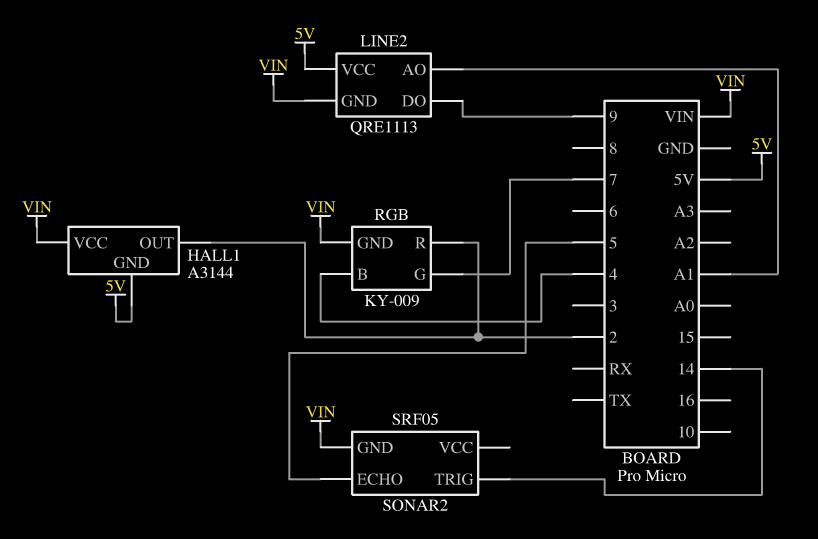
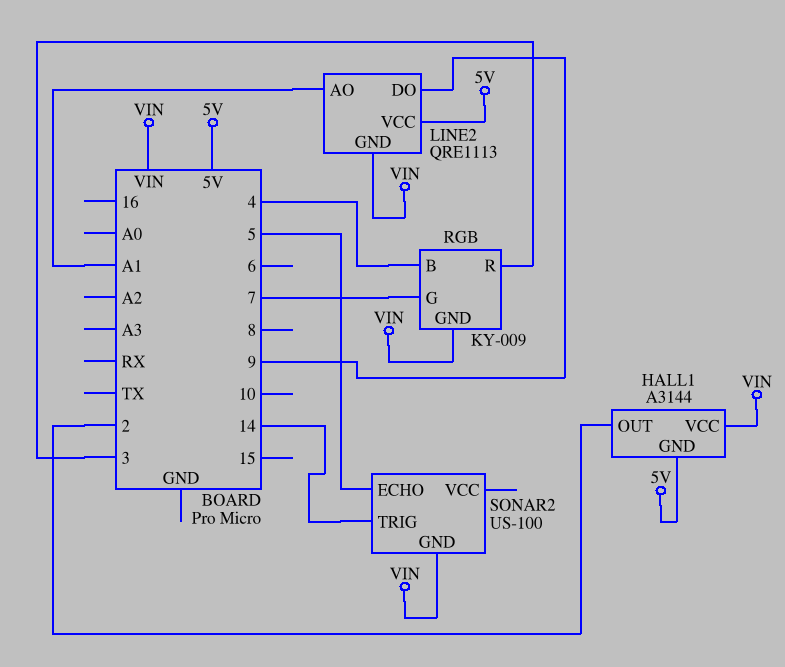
RGB pin R: 2 -> 3
SONAR2: SRF05 -> US-100

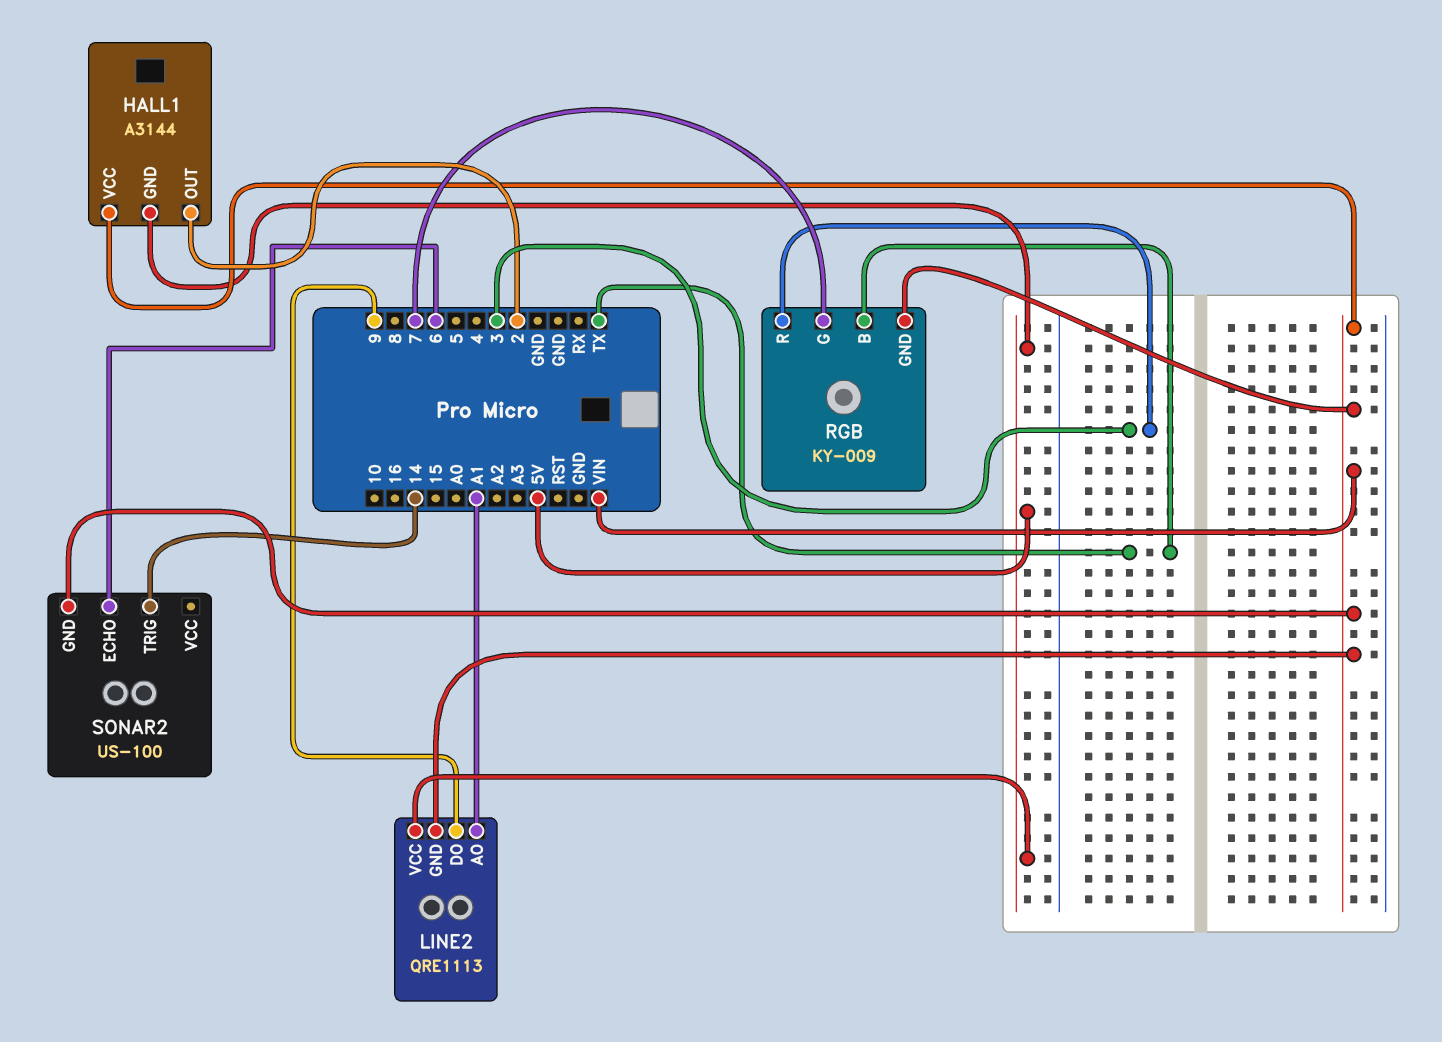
RGB pin B: 4 -> TX
SONAR2 pin ECHO: 5 -> 6

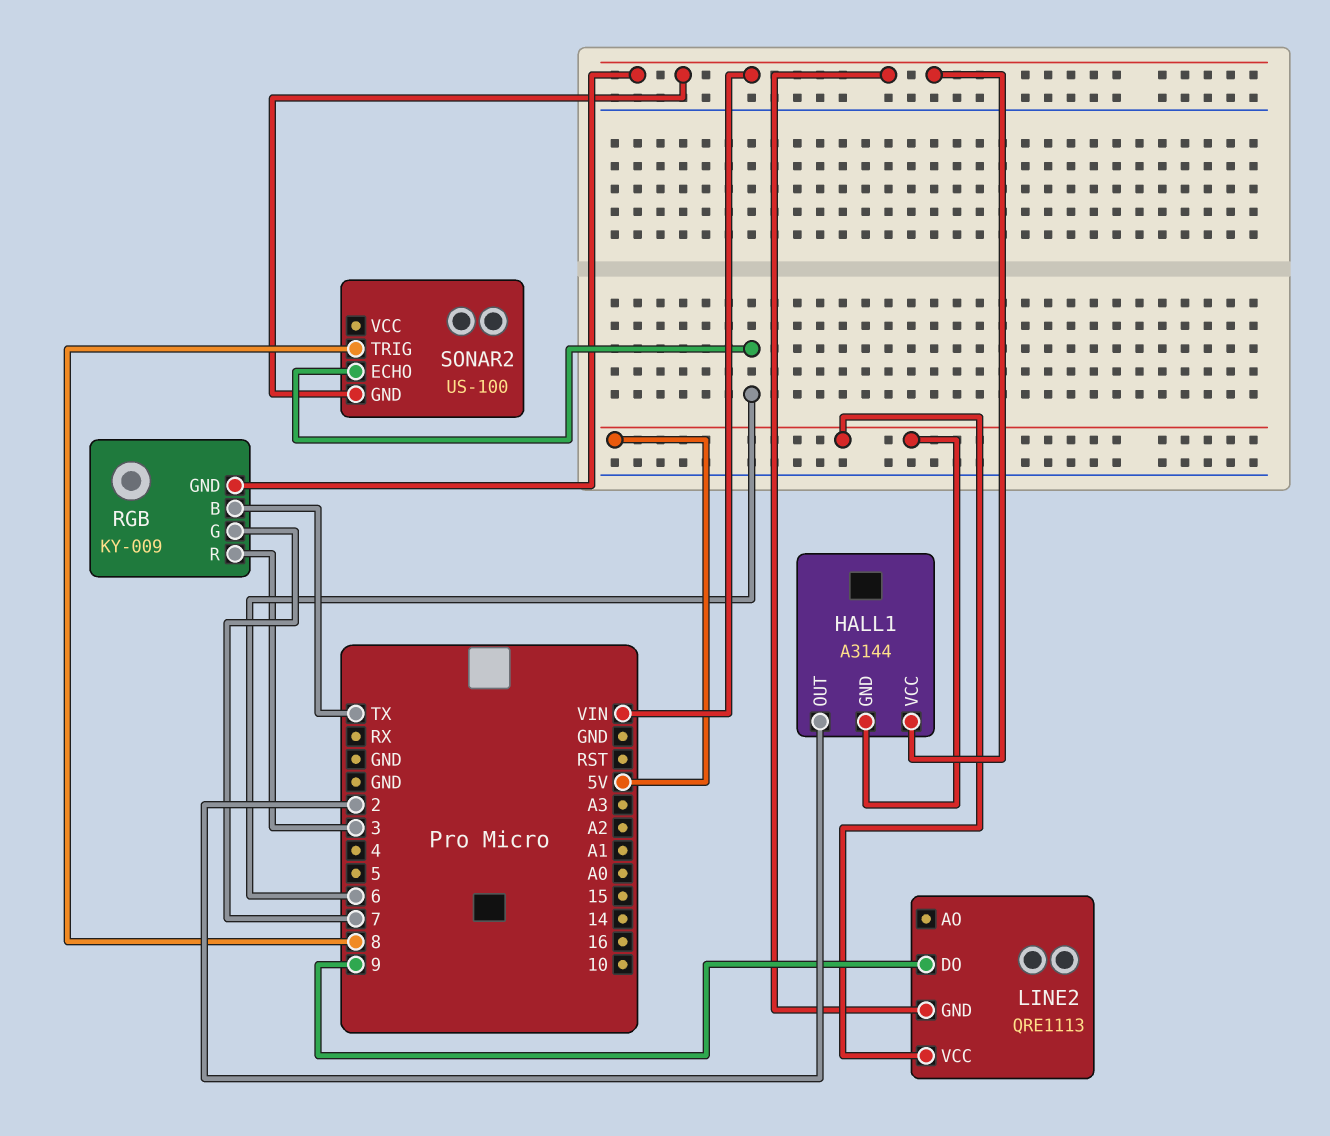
LINE2 pin AO: A1 -> none
SONAR2 pin TRIG: 14 -> 8

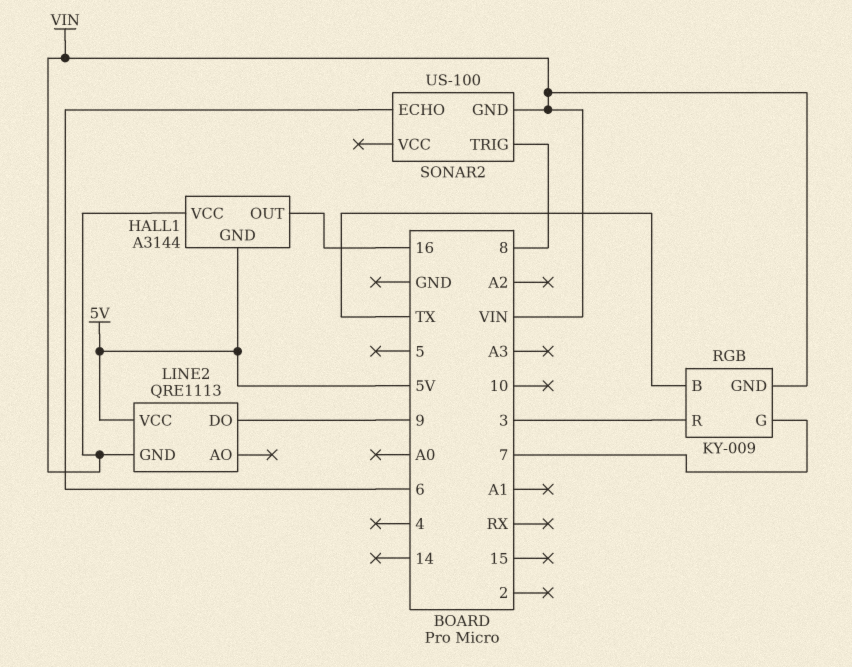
HALL1 pin OUT: 2 -> 16

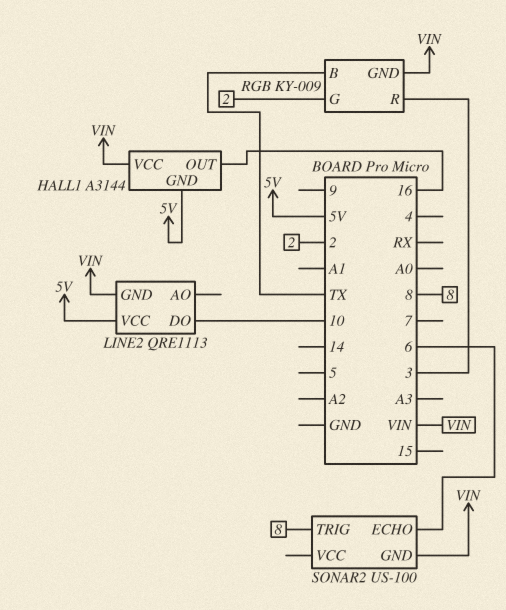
LINE2 pin DO: 9 -> 10
RGB pin G: 7 -> 2

